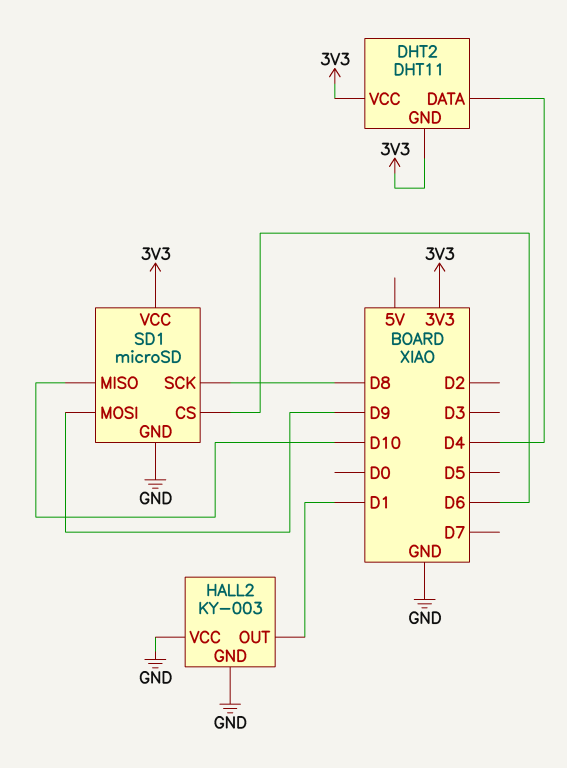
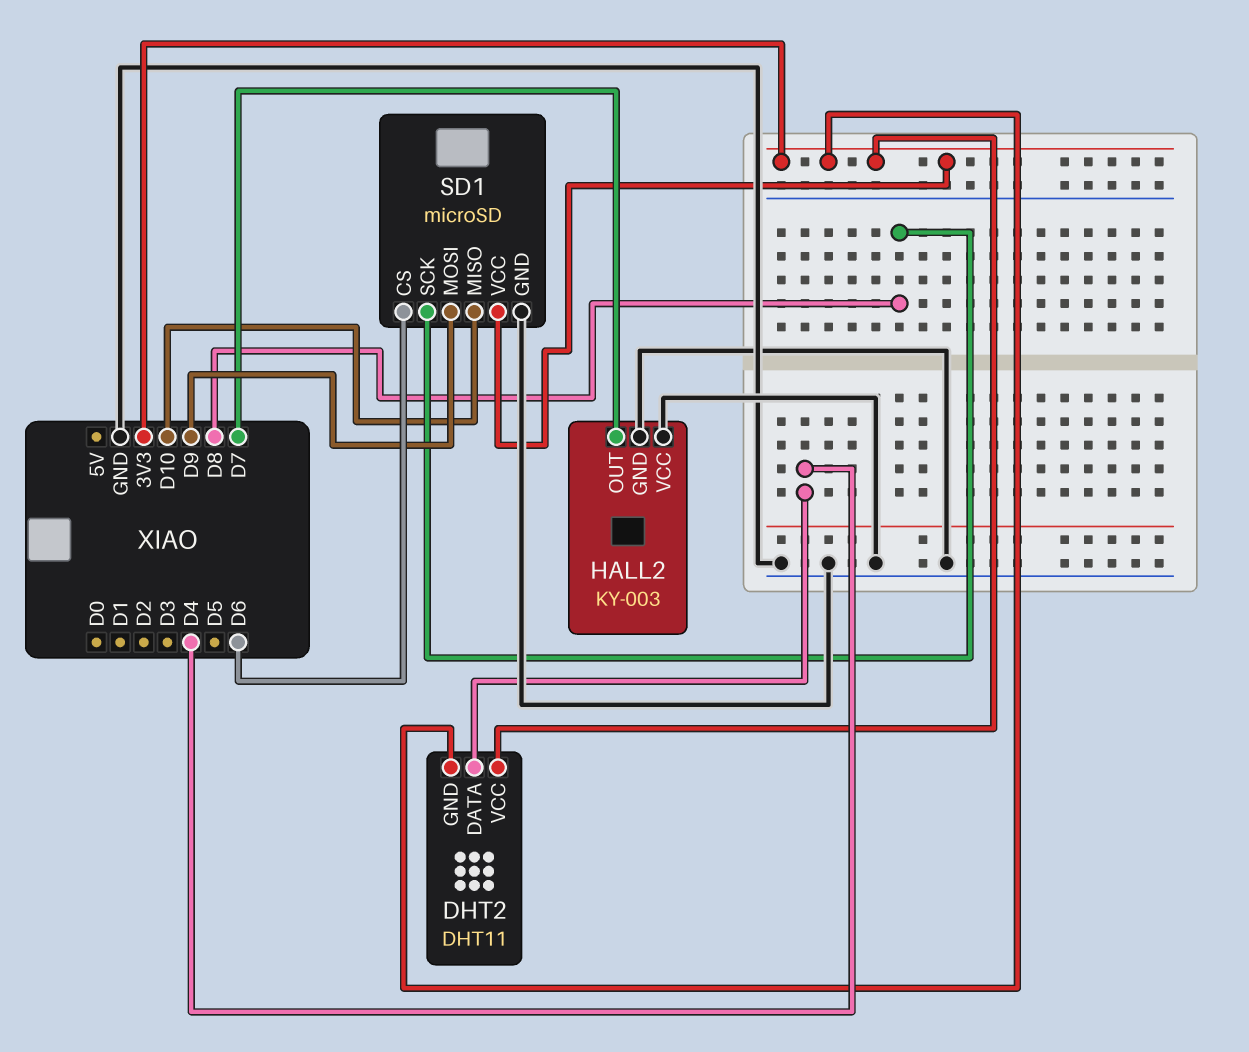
HALL2 pin OUT: D1 -> D7

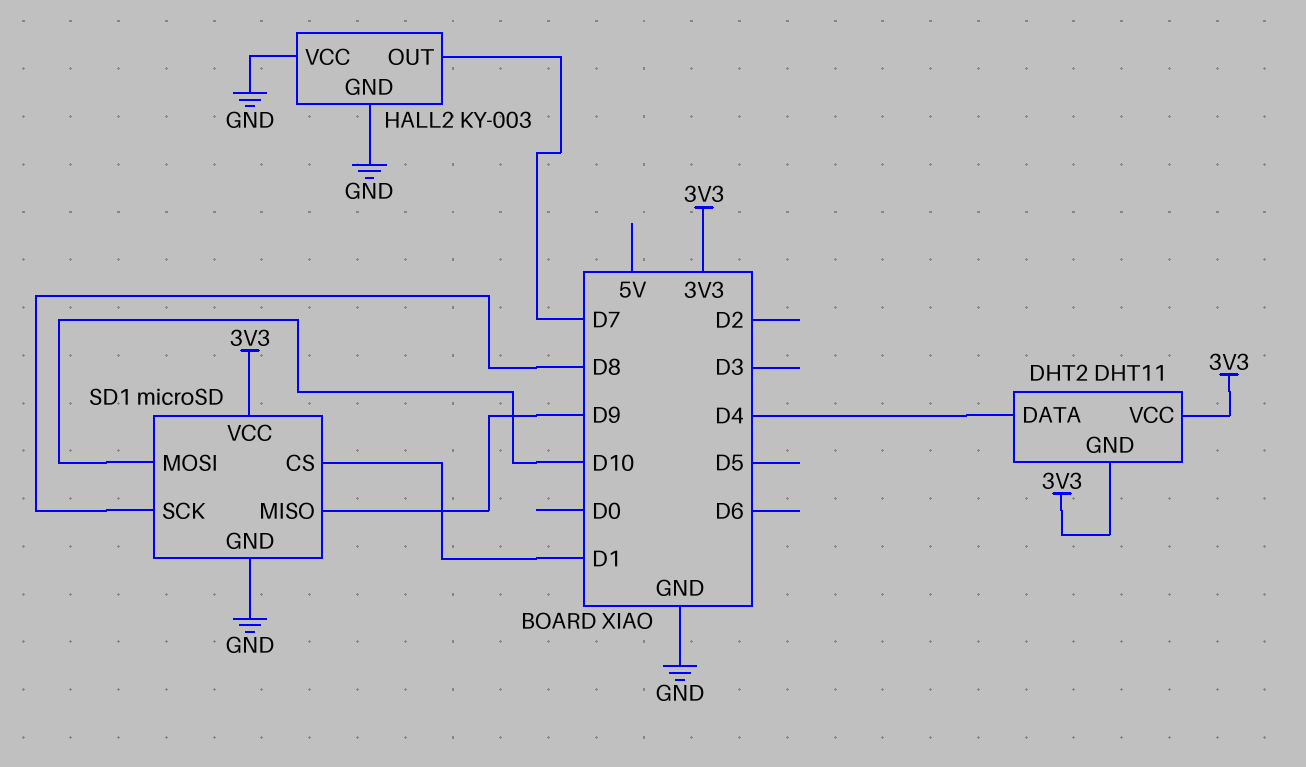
SD1 pin CS: D6 -> D1
SD1 pin MISO: D10 -> D9
SD1 pin MOSI: D9 -> D10

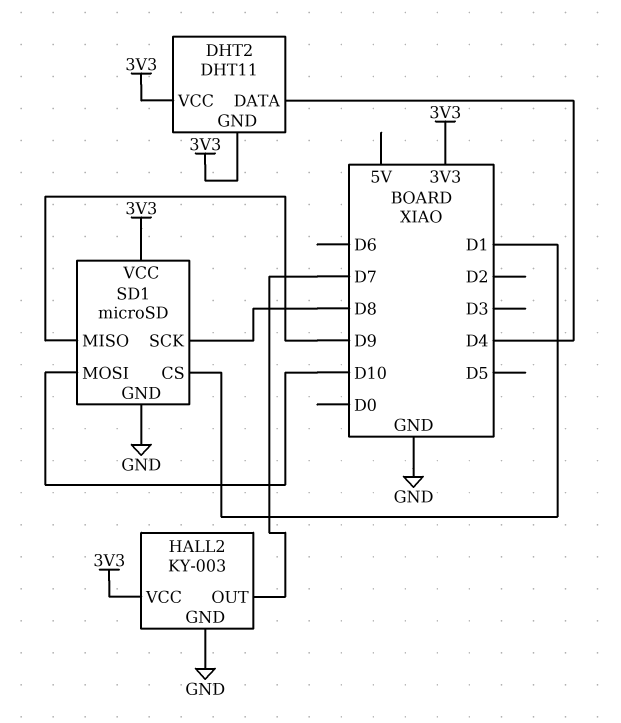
HALL2 pin VCC: GND -> 3V3

